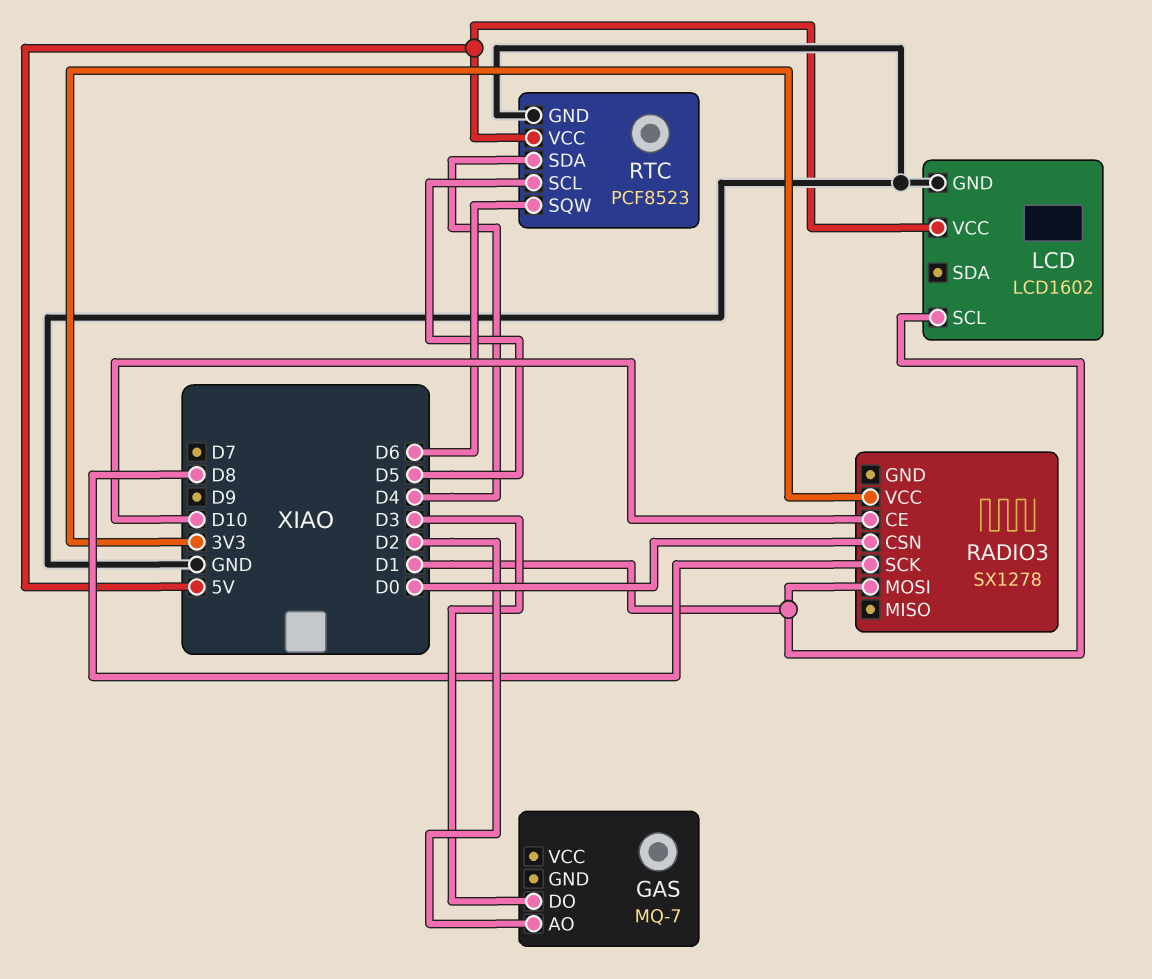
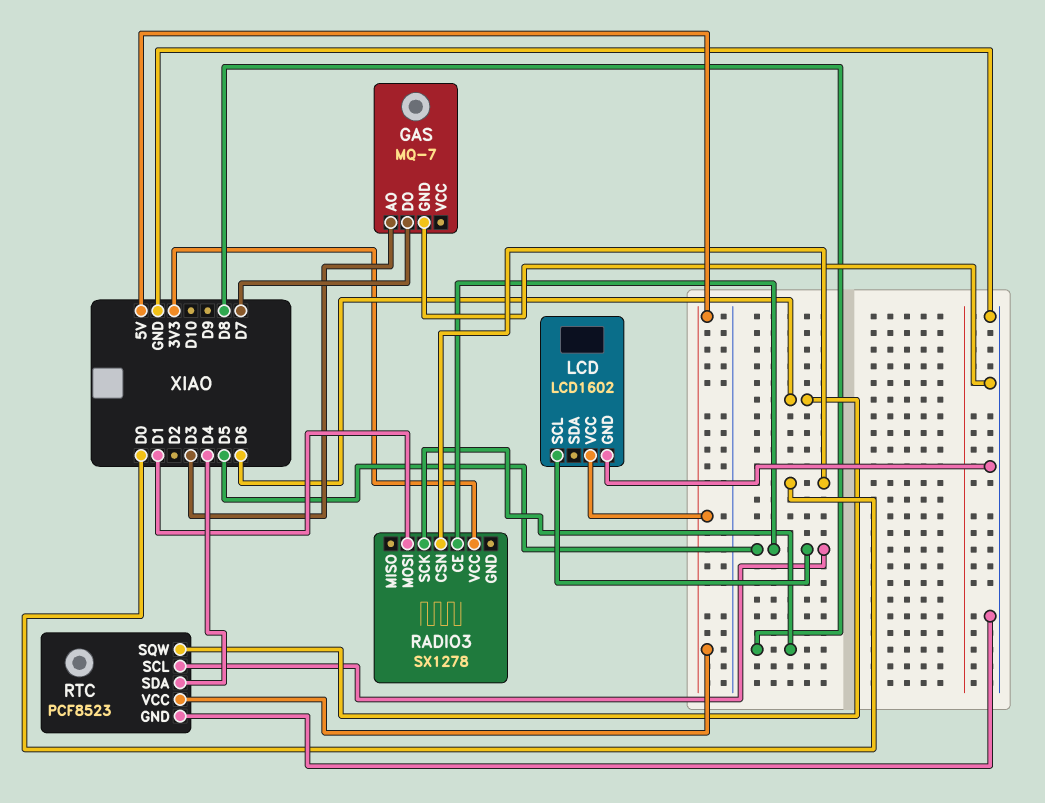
GAS pin AO: D2 -> D3
GAS pin DO: D3 -> D7
GAS pin GND: none -> GND
LCD pin SCL: D1 -> D5
RADIO3 pin CE: D10 -> D5

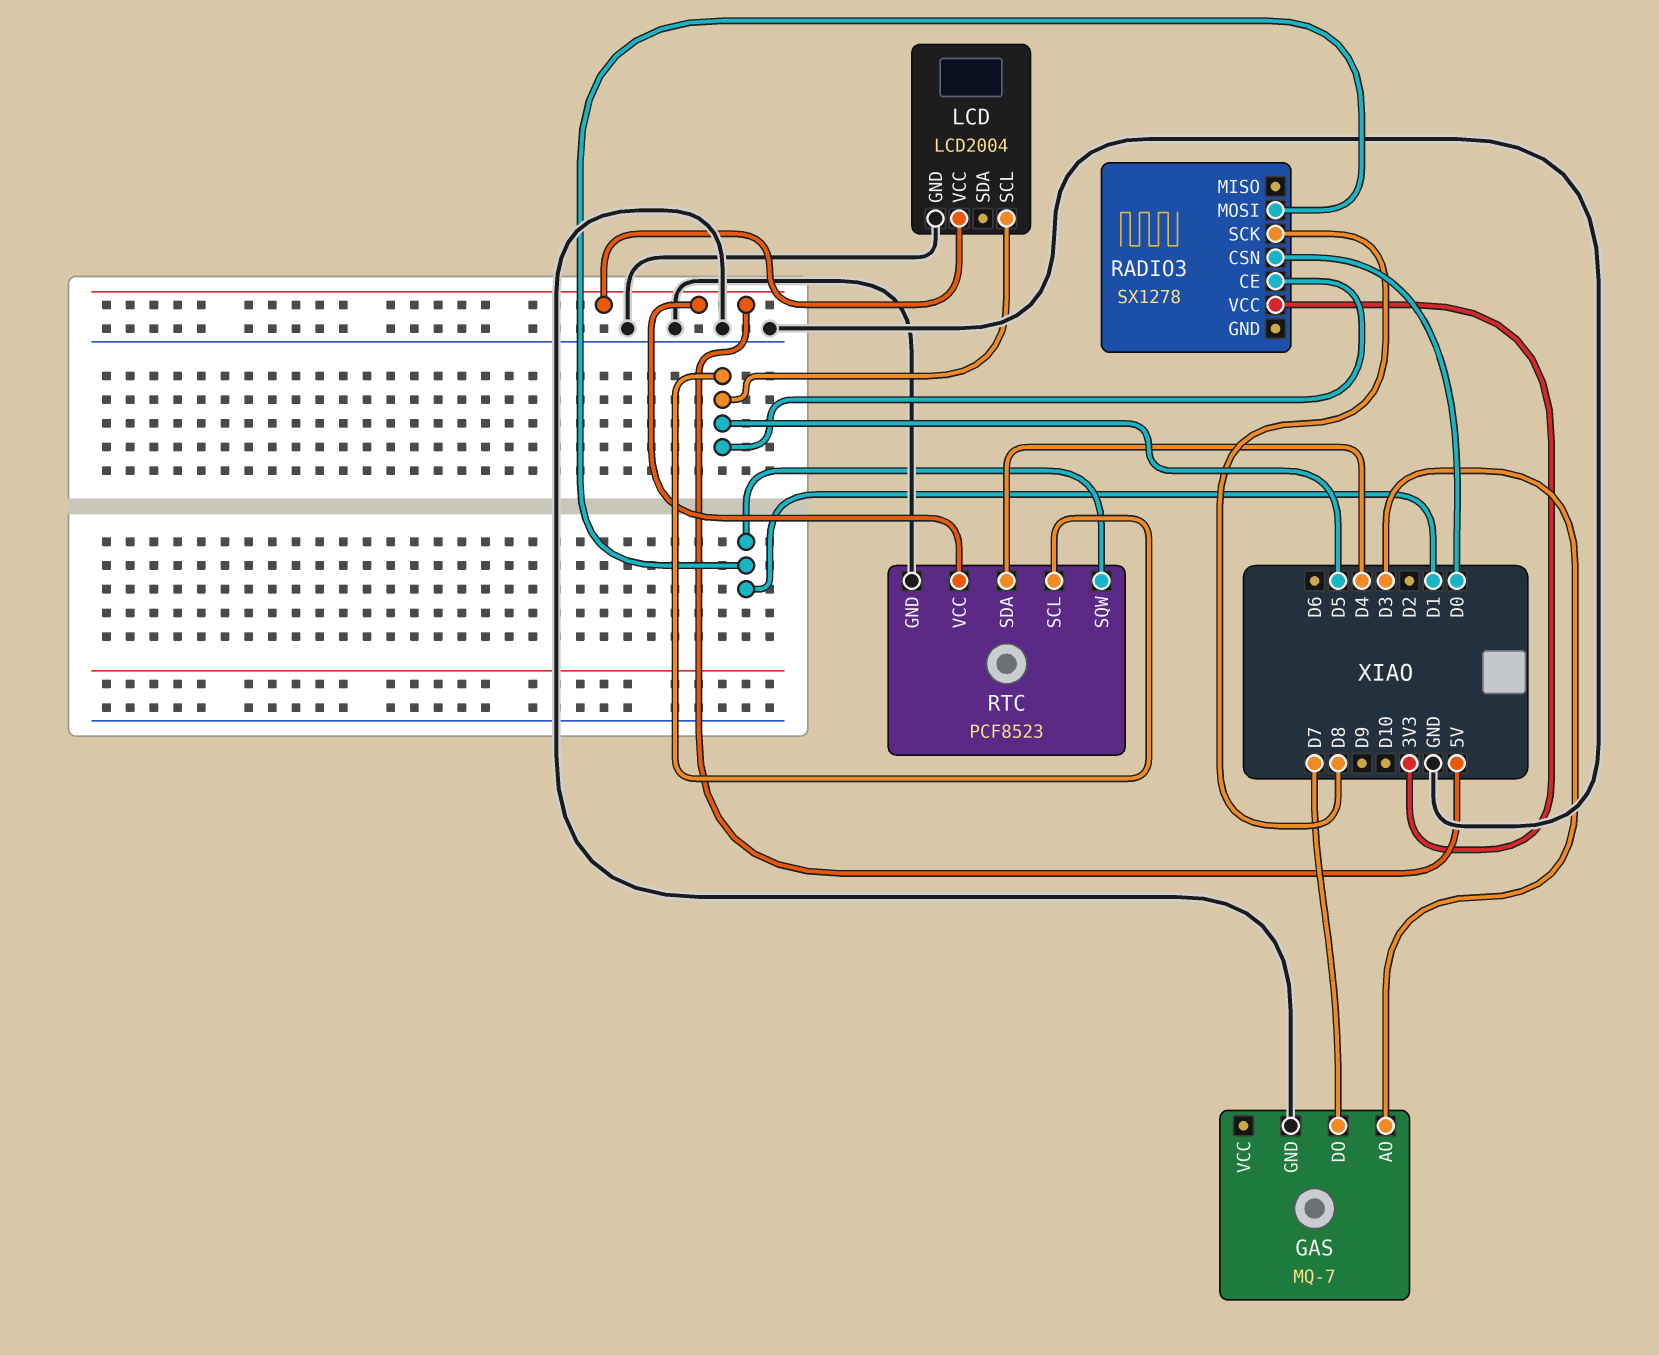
LCD: LCD1602 -> LCD2004
RTC pin SQW: D6 -> D1

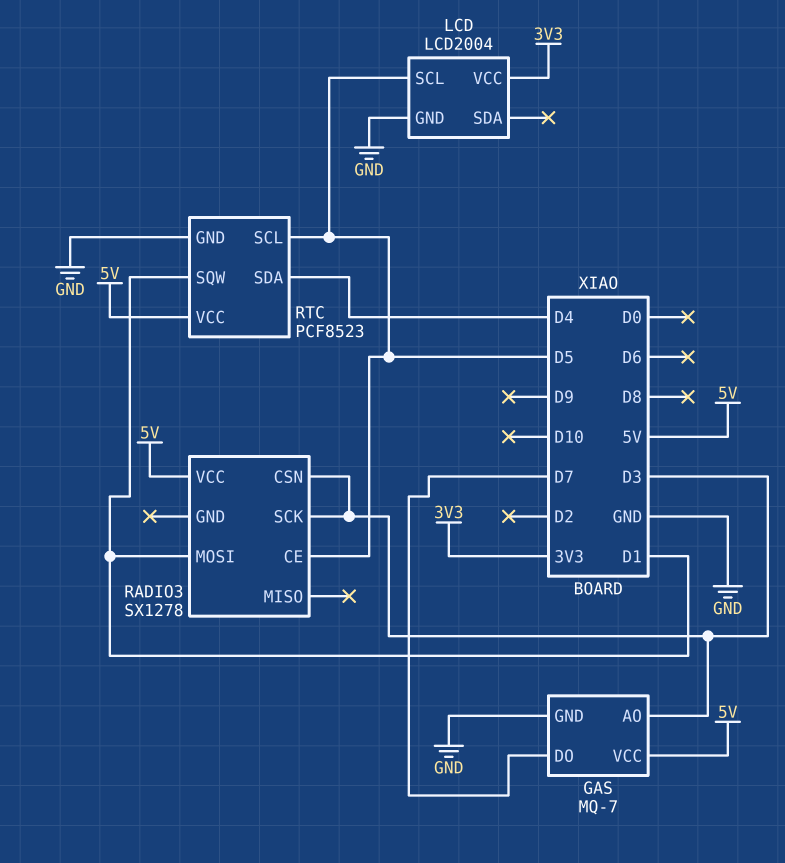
GAS pin VCC: none -> 5V
LCD pin VCC: 5V -> 3V3
RADIO3 pin CSN: D0 -> D3
RADIO3 pin SCK: D8 -> D3
RADIO3 pin VCC: 3V3 -> 5V

